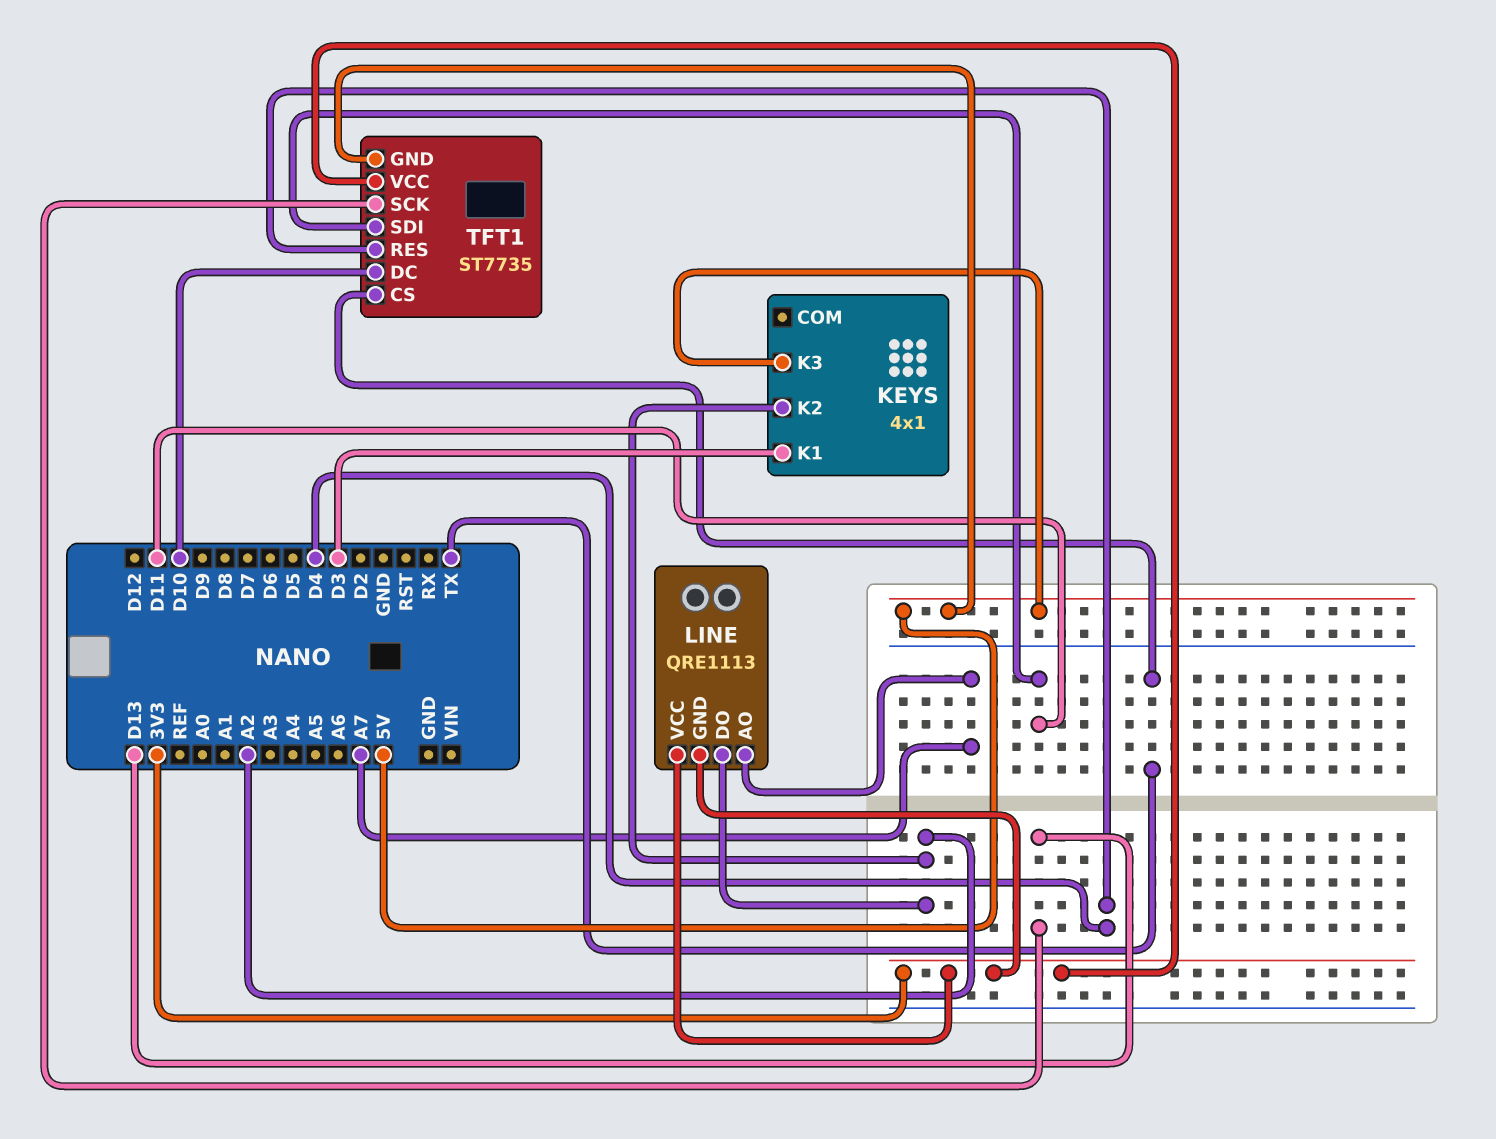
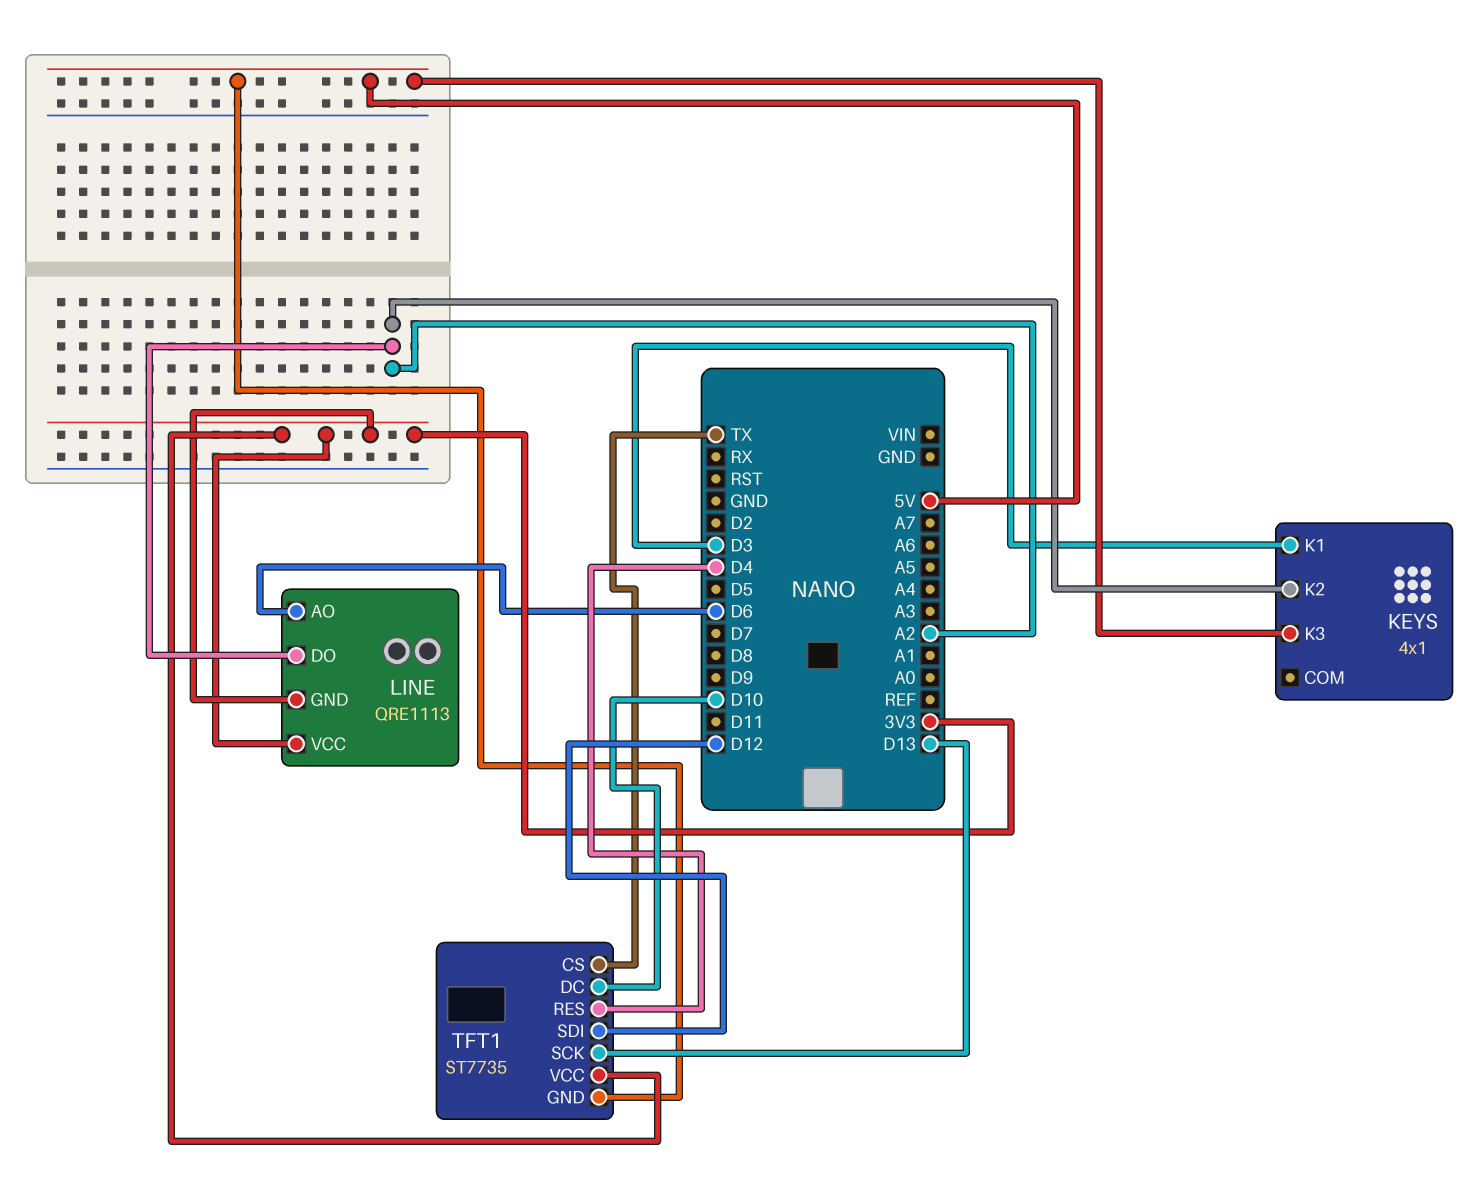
LINE pin AO: A7 -> D6
TFT1 pin SDI: D11 -> D12

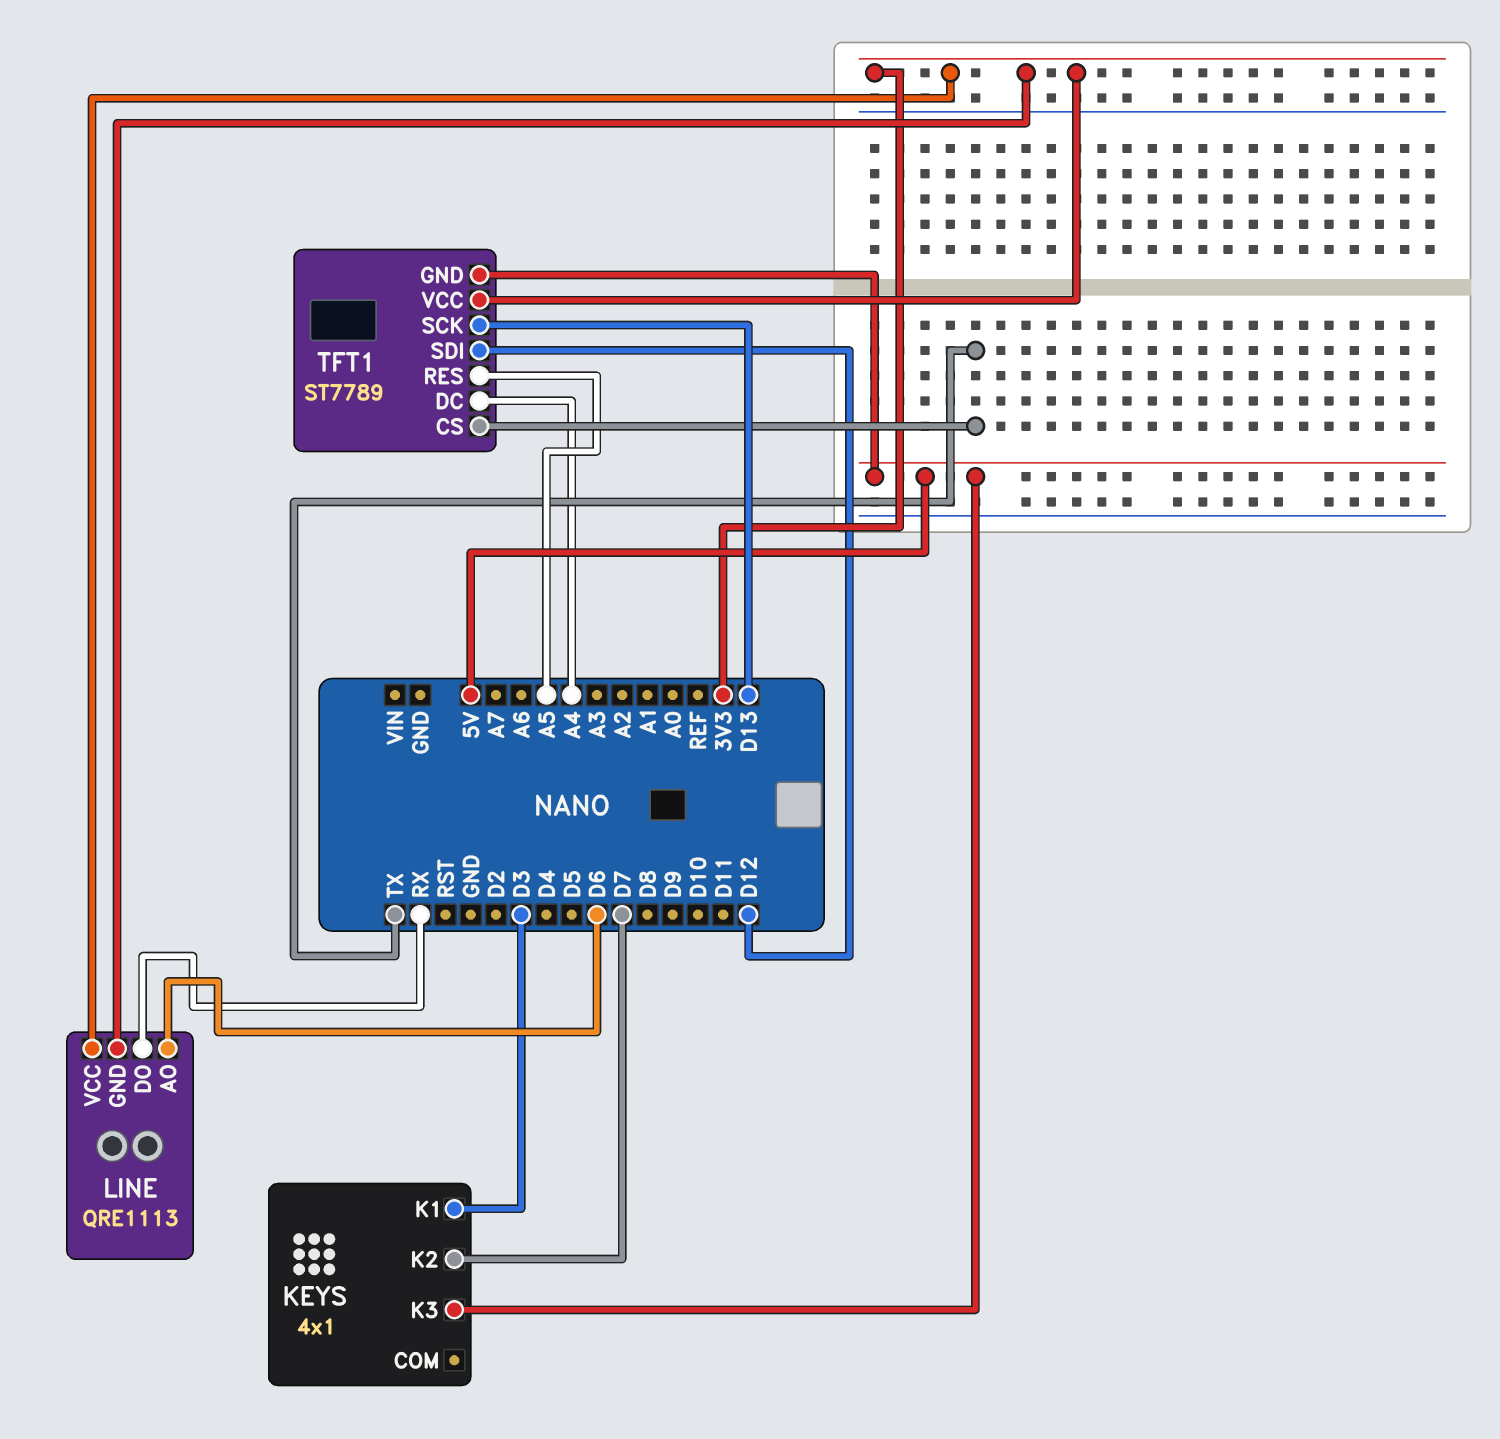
KEYS pin K2: A2 -> D7
LINE pin DO: A2 -> RX
TFT1: ST7735 -> ST7789
TFT1 pin DC: D10 -> A4
TFT1 pin RES: D4 -> A5

